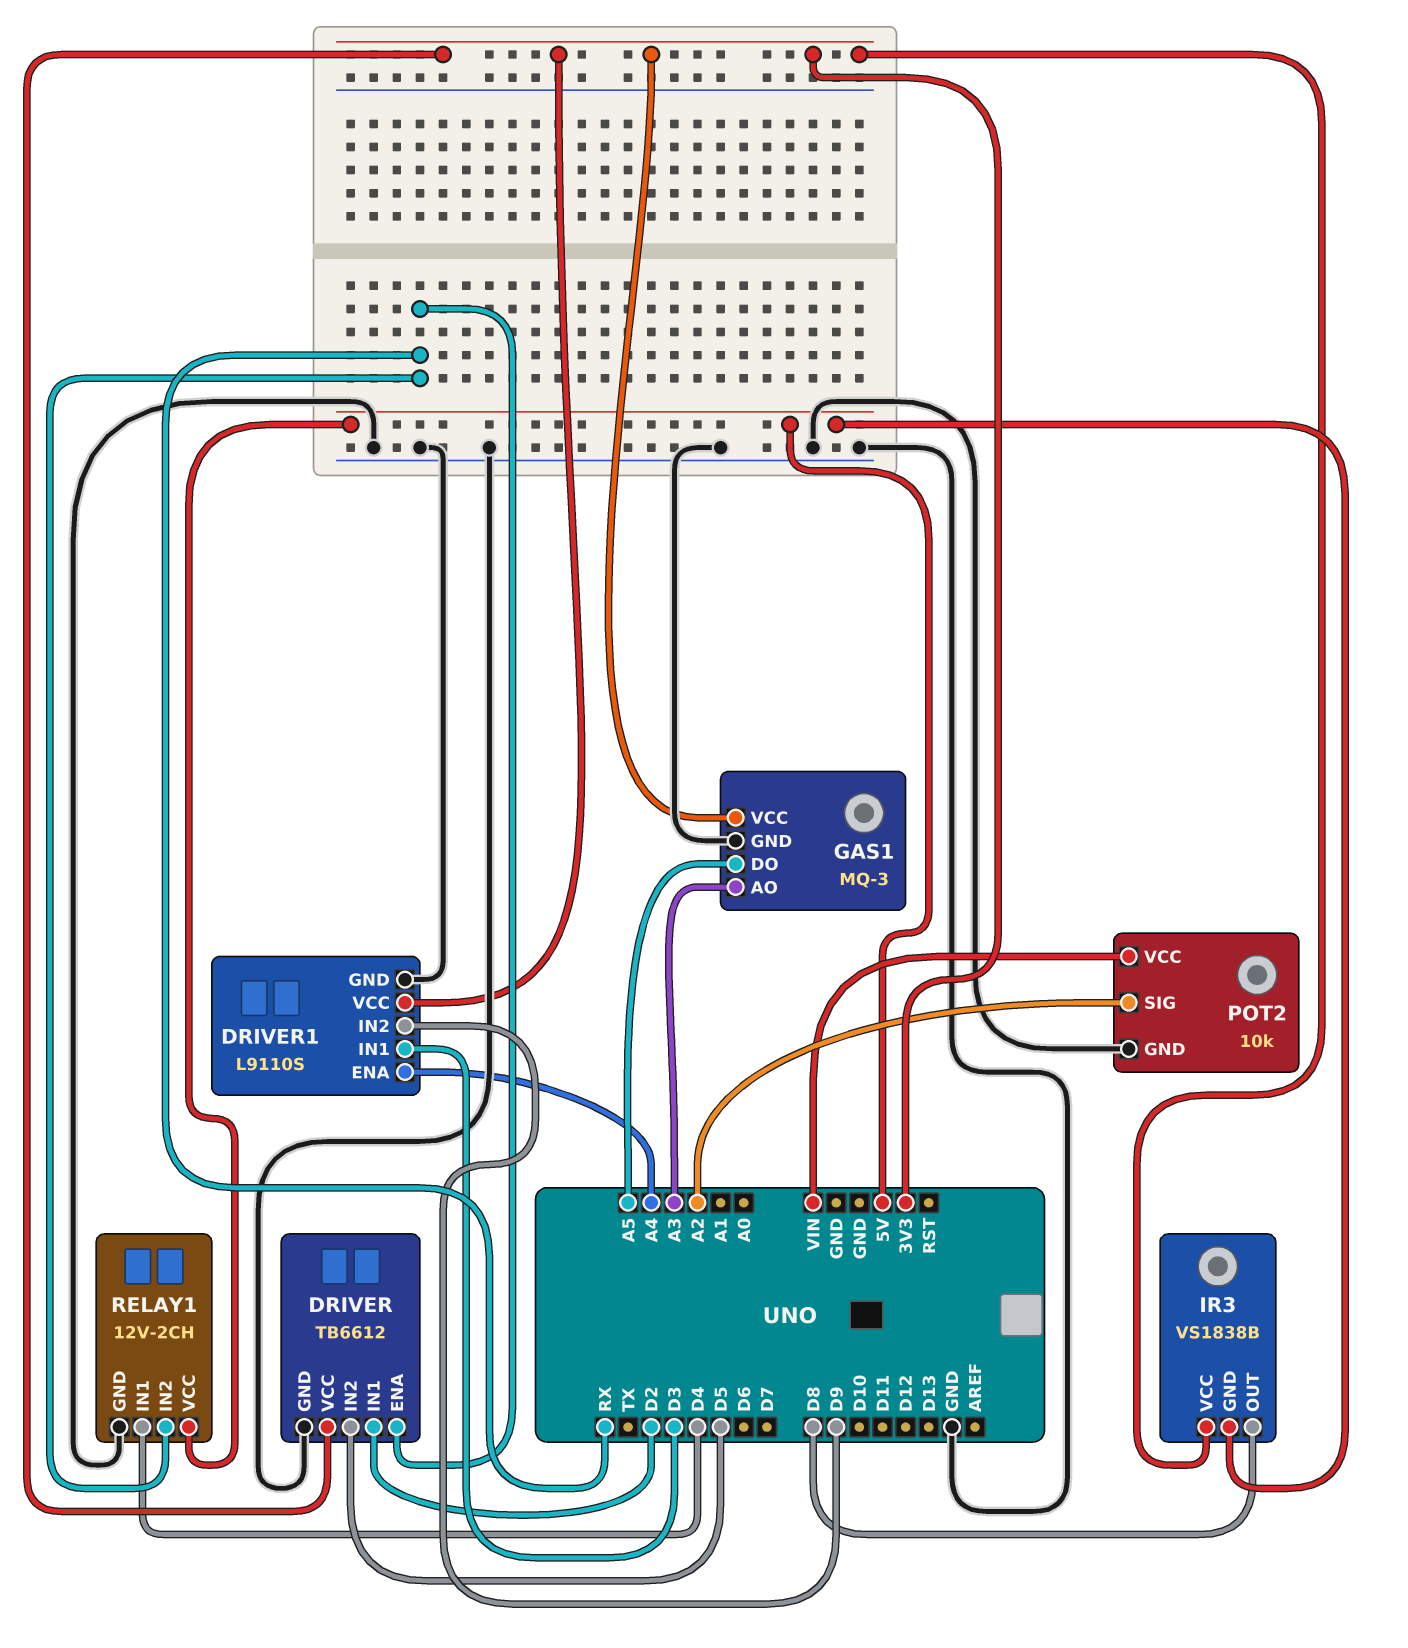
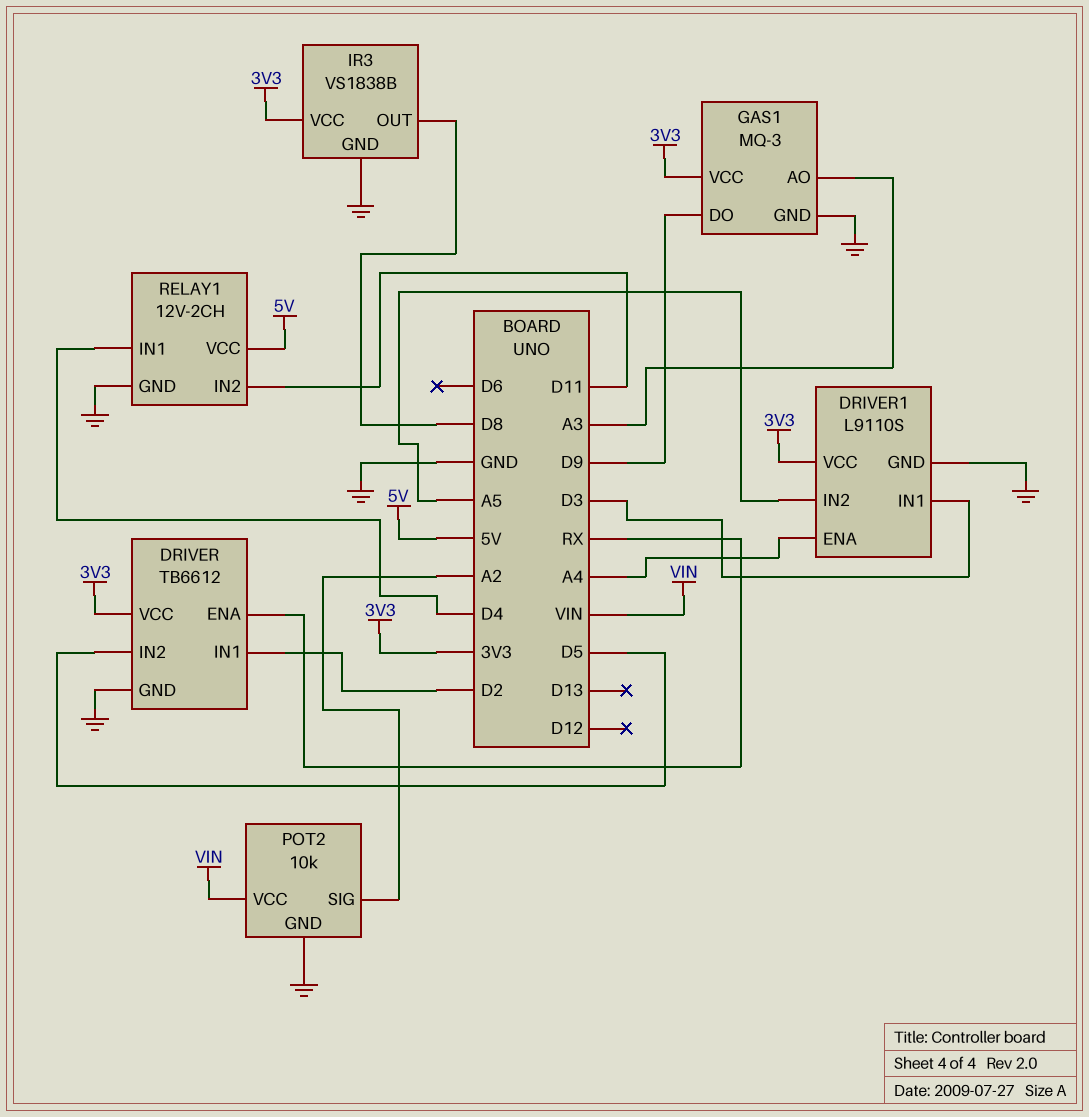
DRIVER1 pin IN2: D9 -> A5
GAS1 pin DO: A5 -> D9
IR3 pin GND: 5V -> GND
RELAY1 pin IN2: RX -> D11

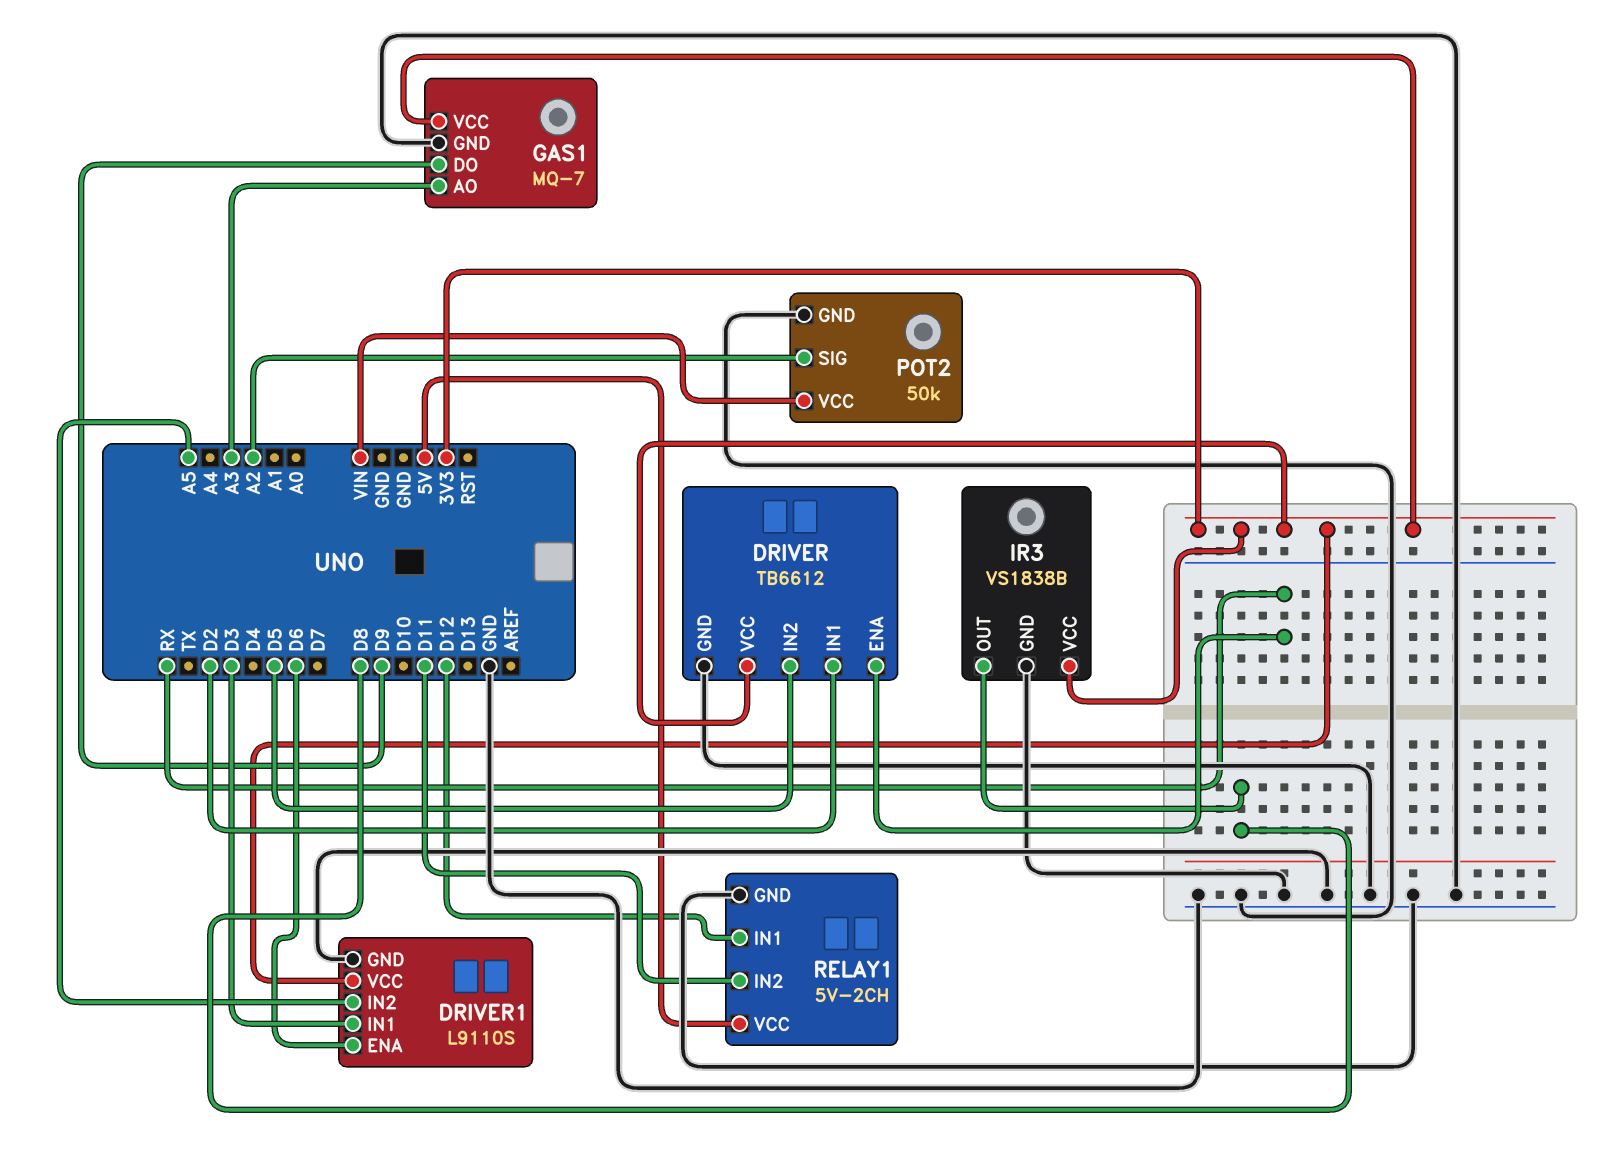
DRIVER1 pin ENA: A4 -> D6
GAS1: MQ-3 -> MQ-7
POT2: 10k -> 50k
RELAY1: 12V-2CH -> 5V-2CH
RELAY1 pin IN1: D4 -> D12

